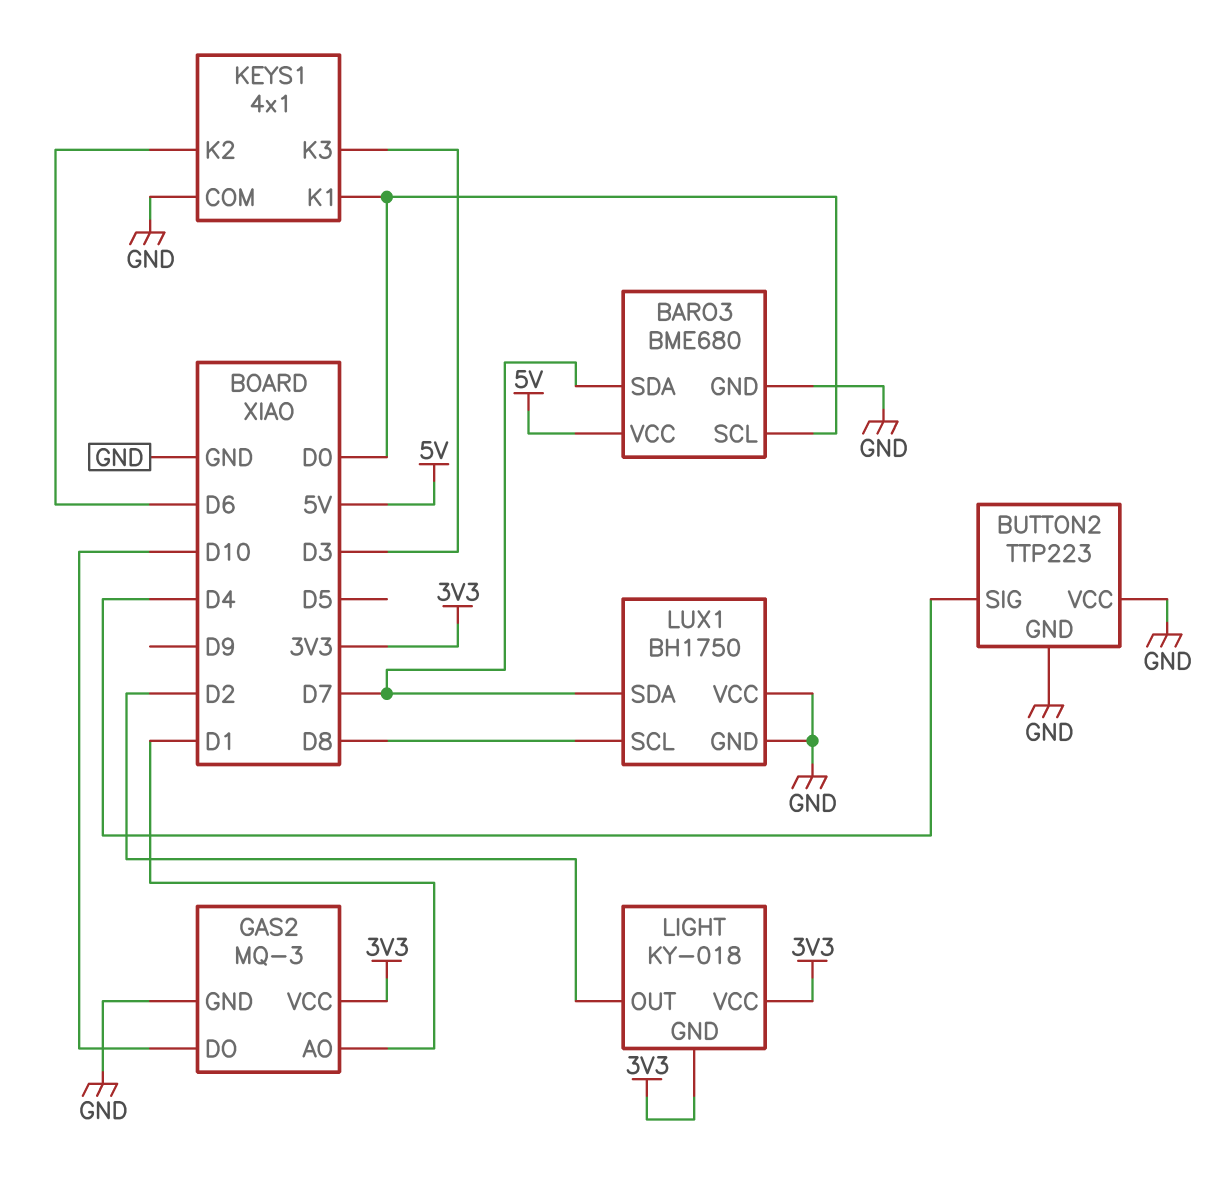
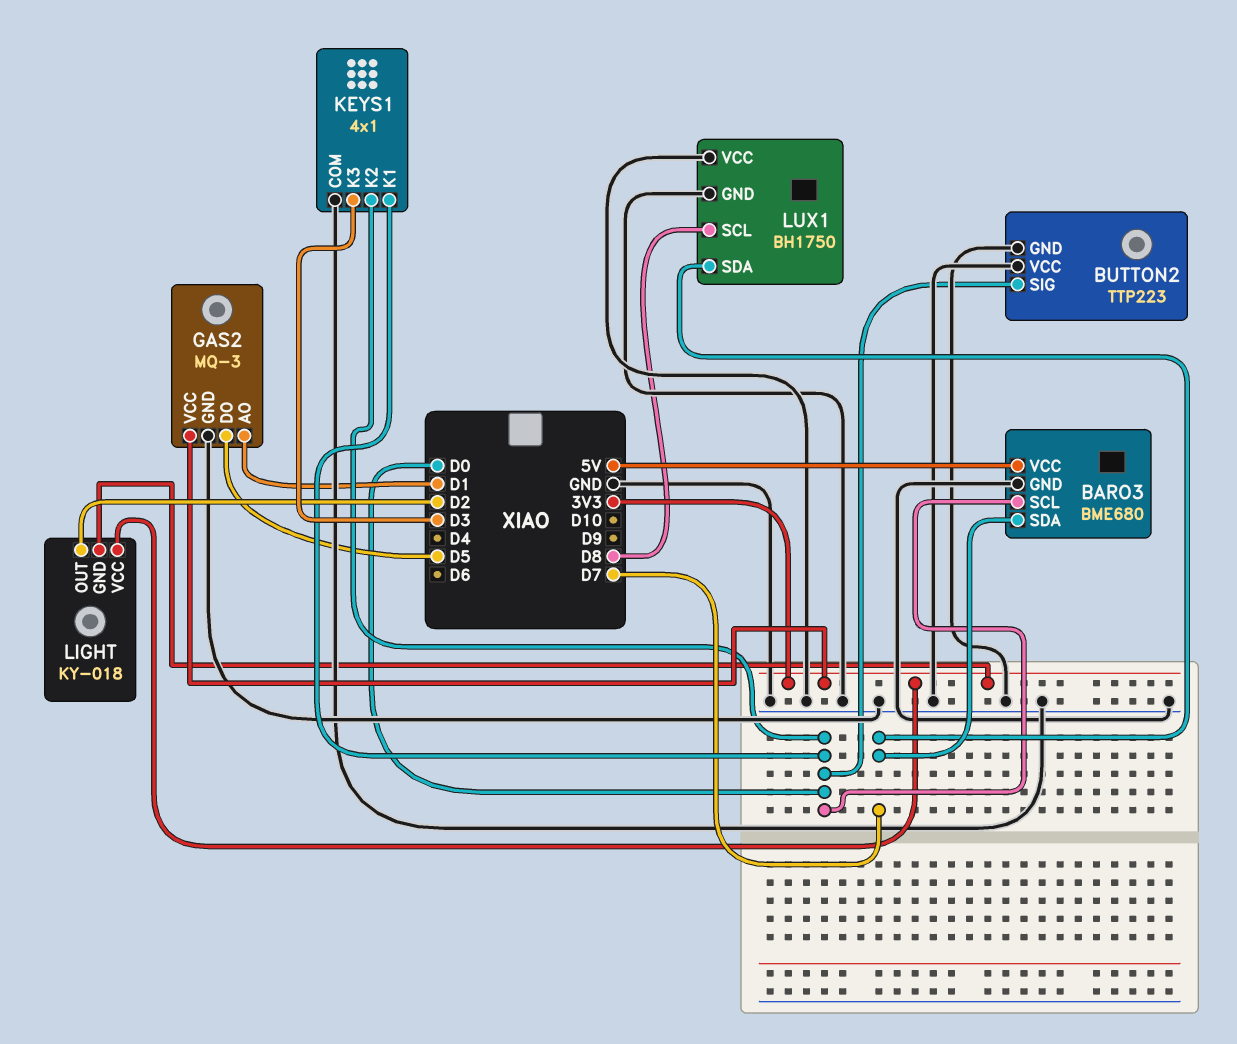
BUTTON2 pin SIG: D4 -> D0
GAS2 pin DO: D10 -> D5
KEYS1 pin K2: D6 -> D0

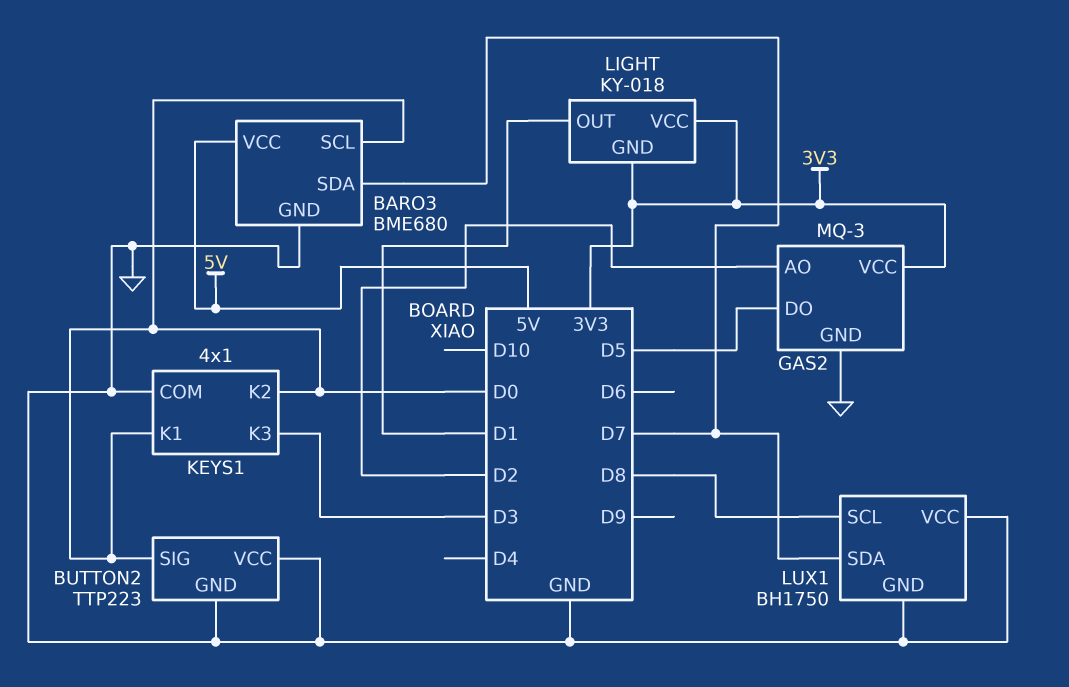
GAS2 pin AO: D1 -> D2
LIGHT pin OUT: D2 -> D1

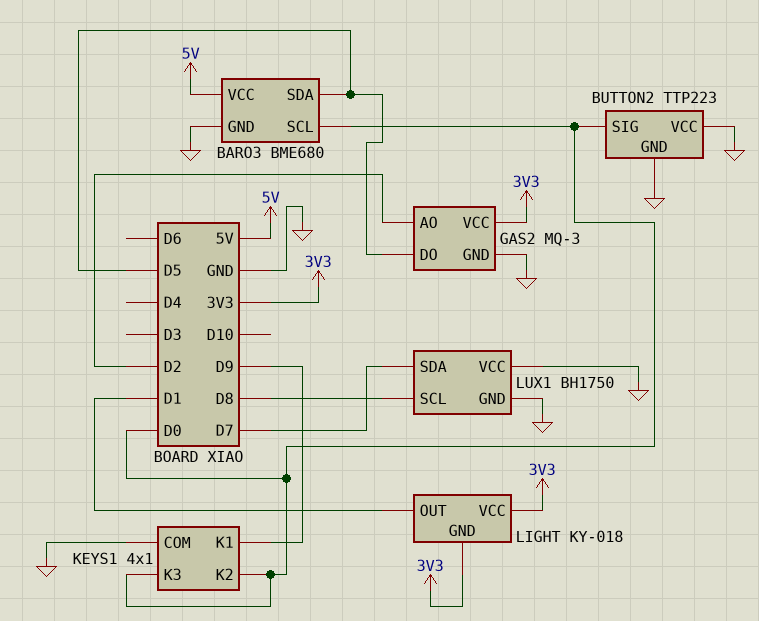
BARO3 pin SDA: D7 -> D5
KEYS1 pin K1: D0 -> D9
KEYS1 pin K3: D3 -> D0

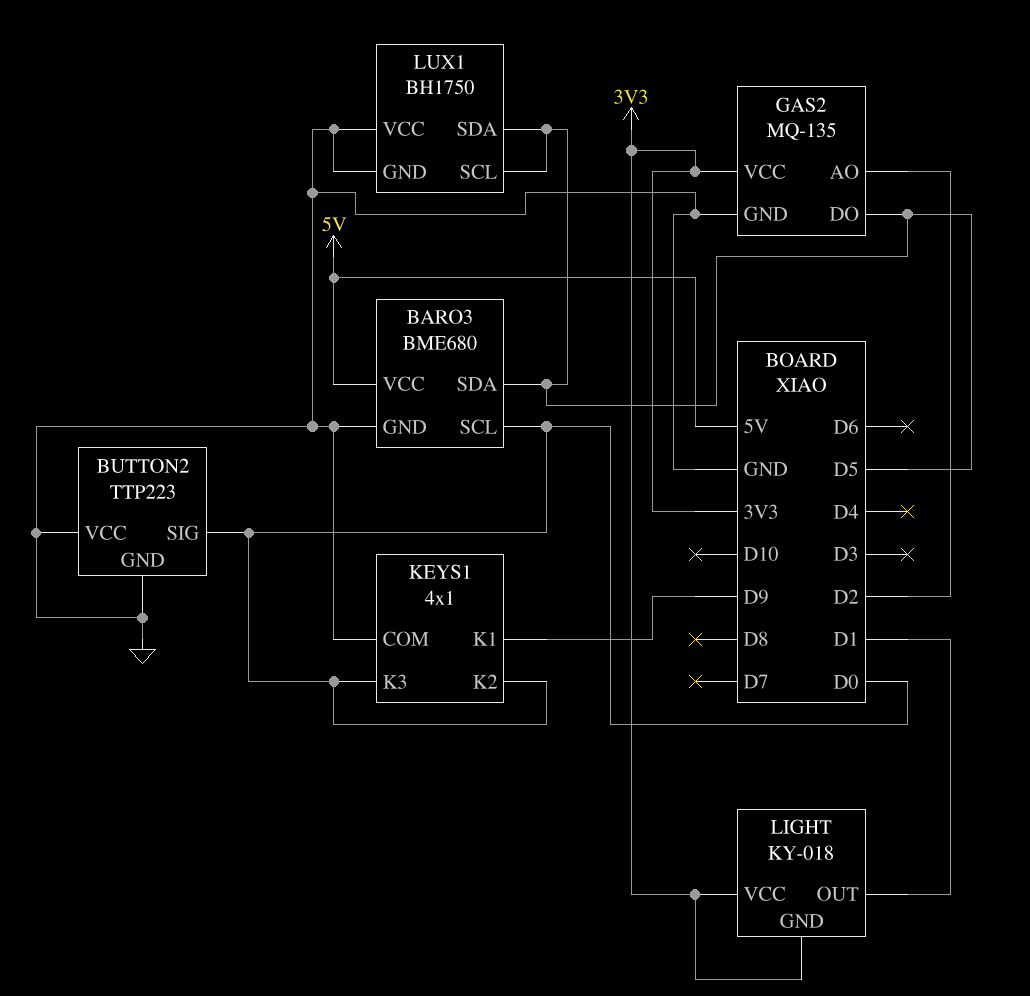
GAS2: MQ-3 -> MQ-135
LUX1 pin SCL: D8 -> D5
LUX1 pin SDA: D7 -> D5

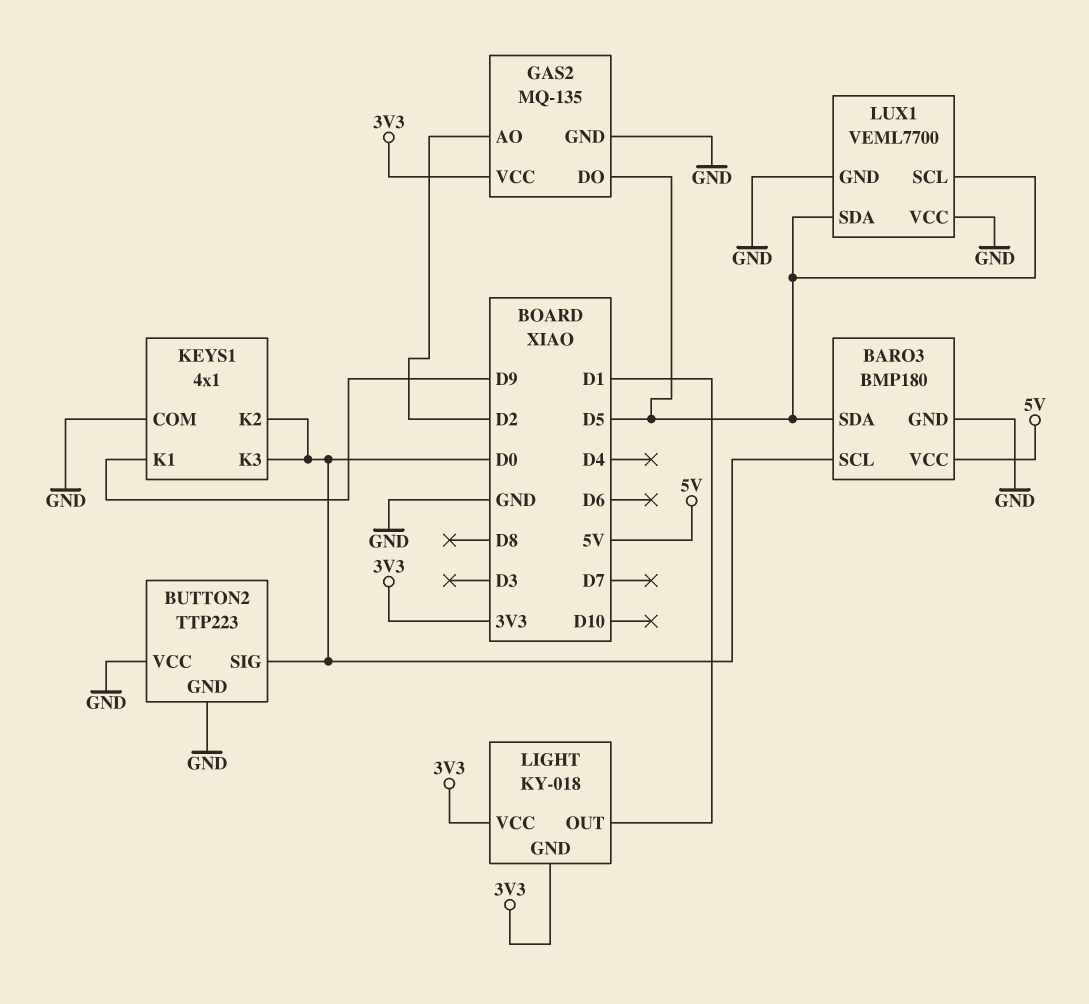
BARO3: BME680 -> BMP180
LUX1: BH1750 -> VEML7700

